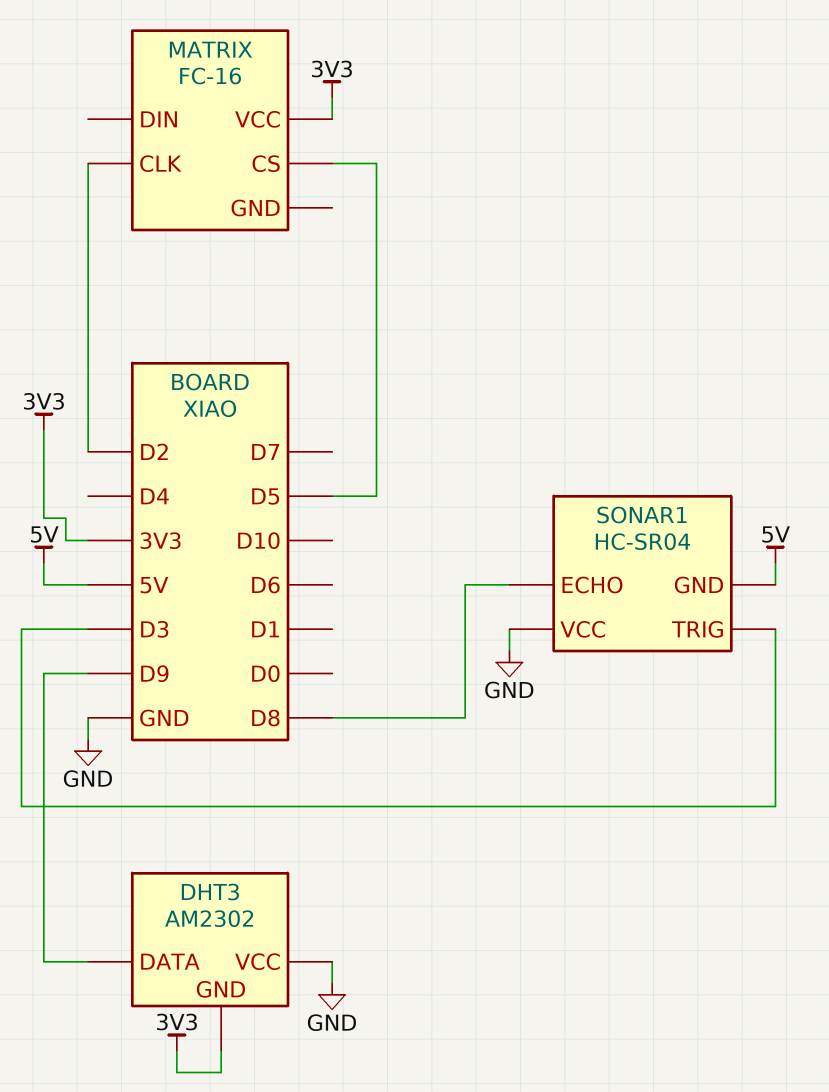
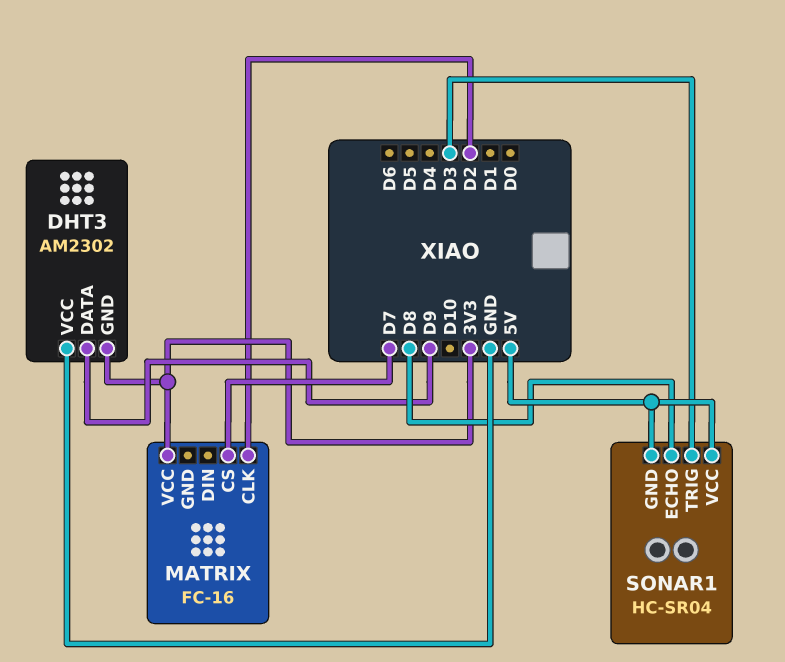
MATRIX pin CS: D5 -> D7
SONAR1 pin VCC: GND -> 5V

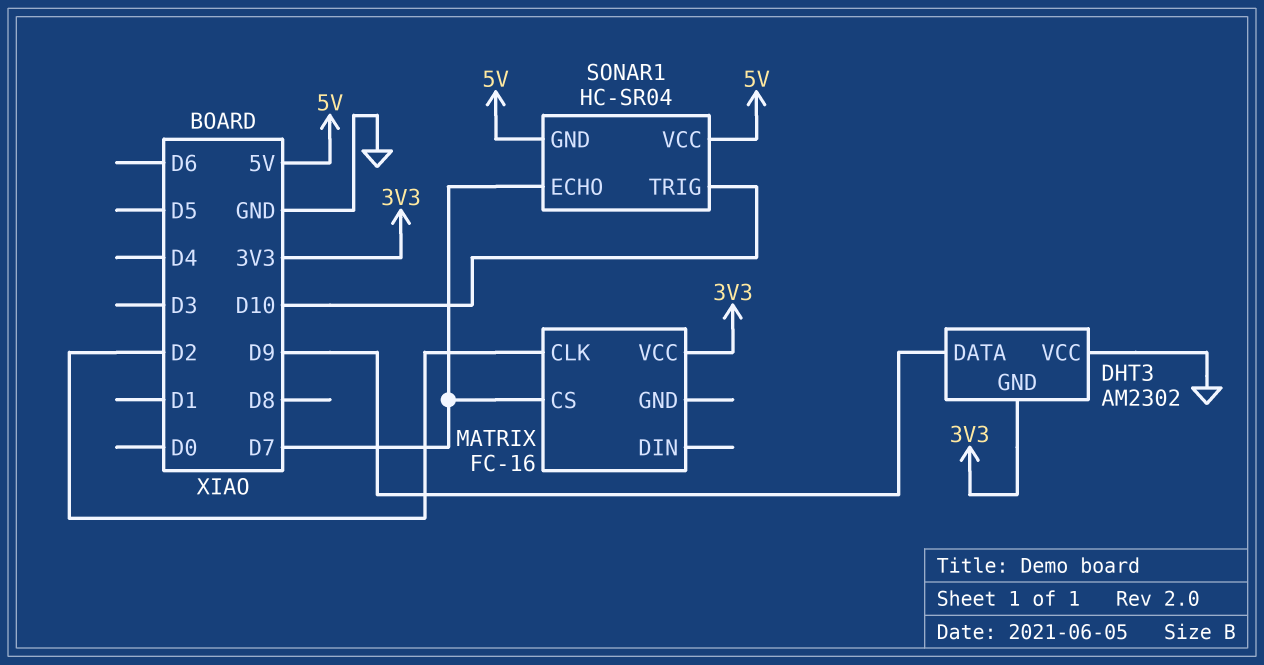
SONAR1 pin ECHO: D8 -> D7
SONAR1 pin TRIG: D3 -> D10

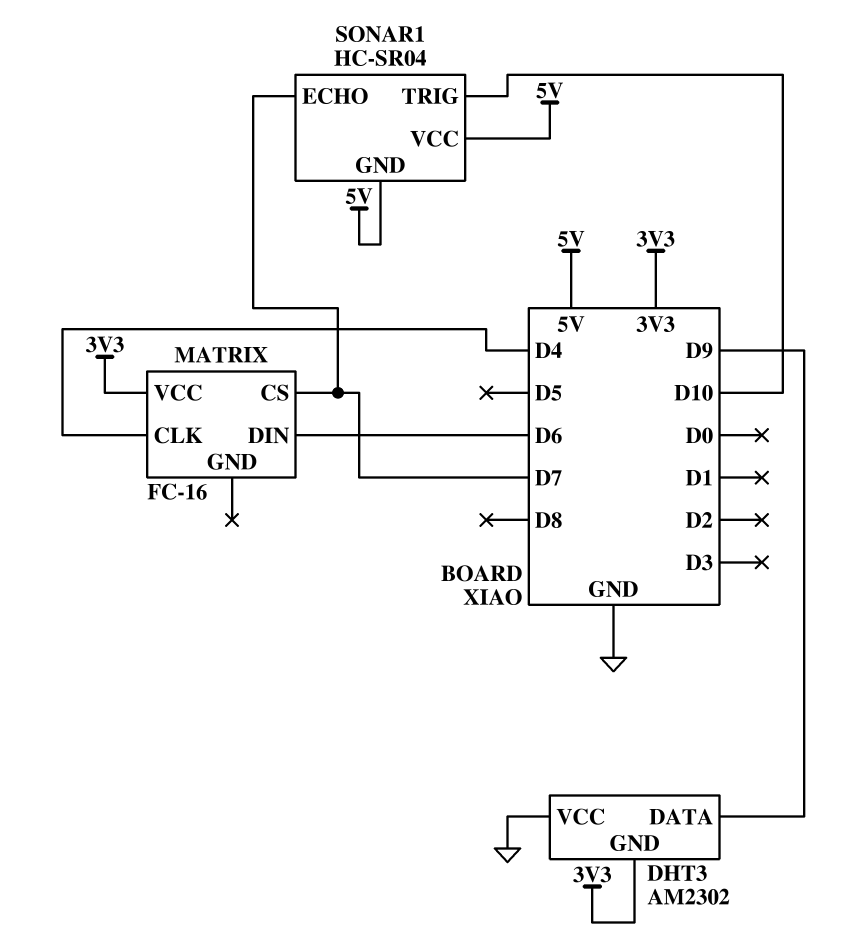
MATRIX pin CLK: D2 -> D4
MATRIX pin DIN: none -> D6

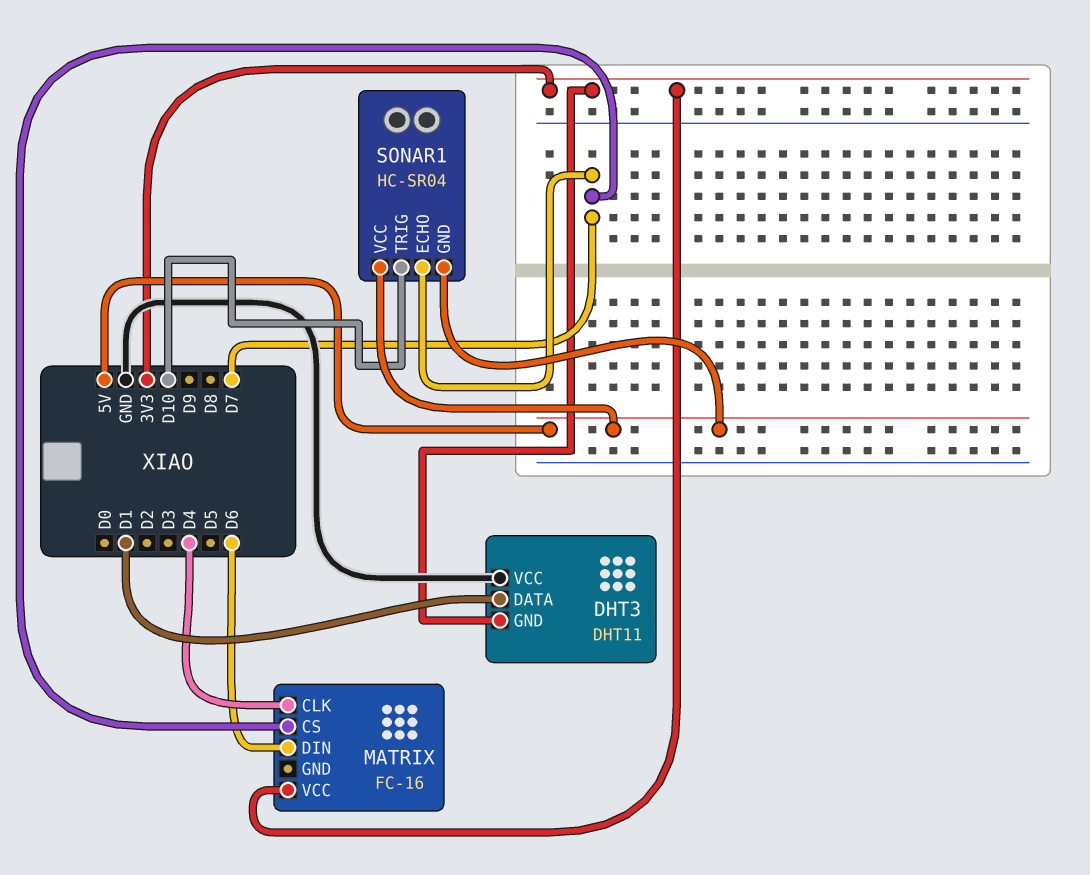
DHT3: AM2302 -> DHT11
DHT3 pin DATA: D9 -> D1

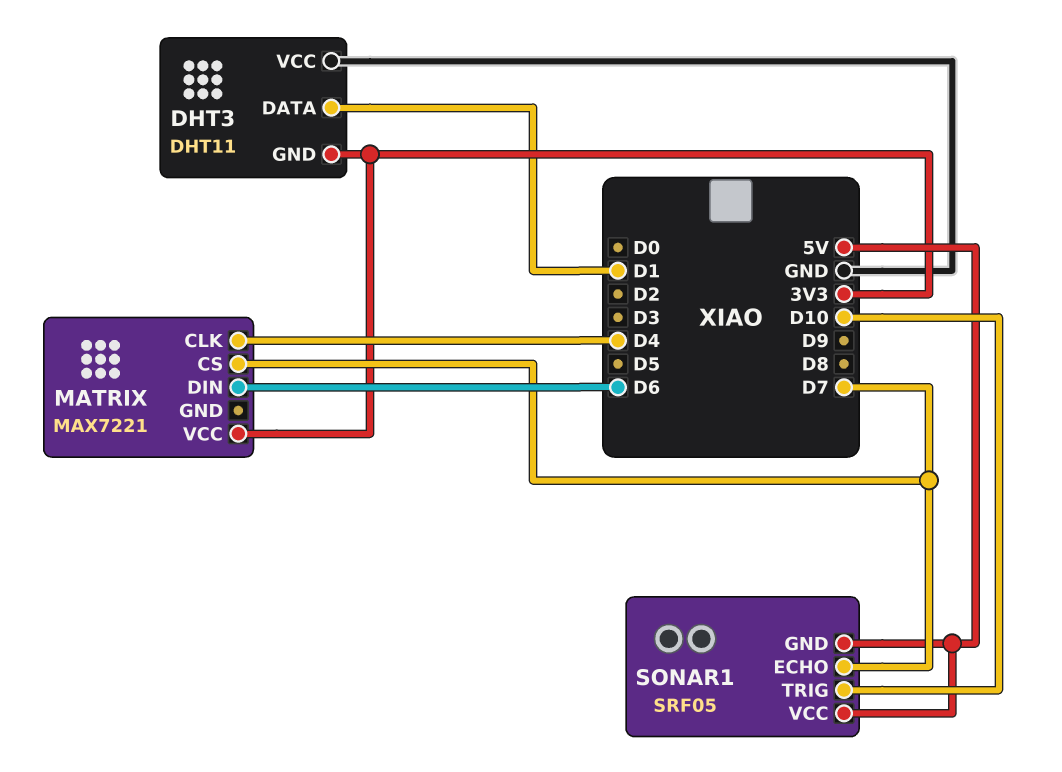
MATRIX: FC-16 -> MAX7221
SONAR1: HC-SR04 -> SRF05

